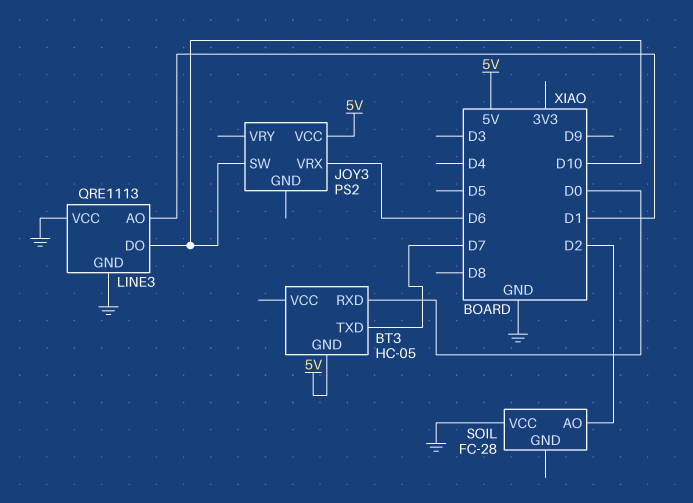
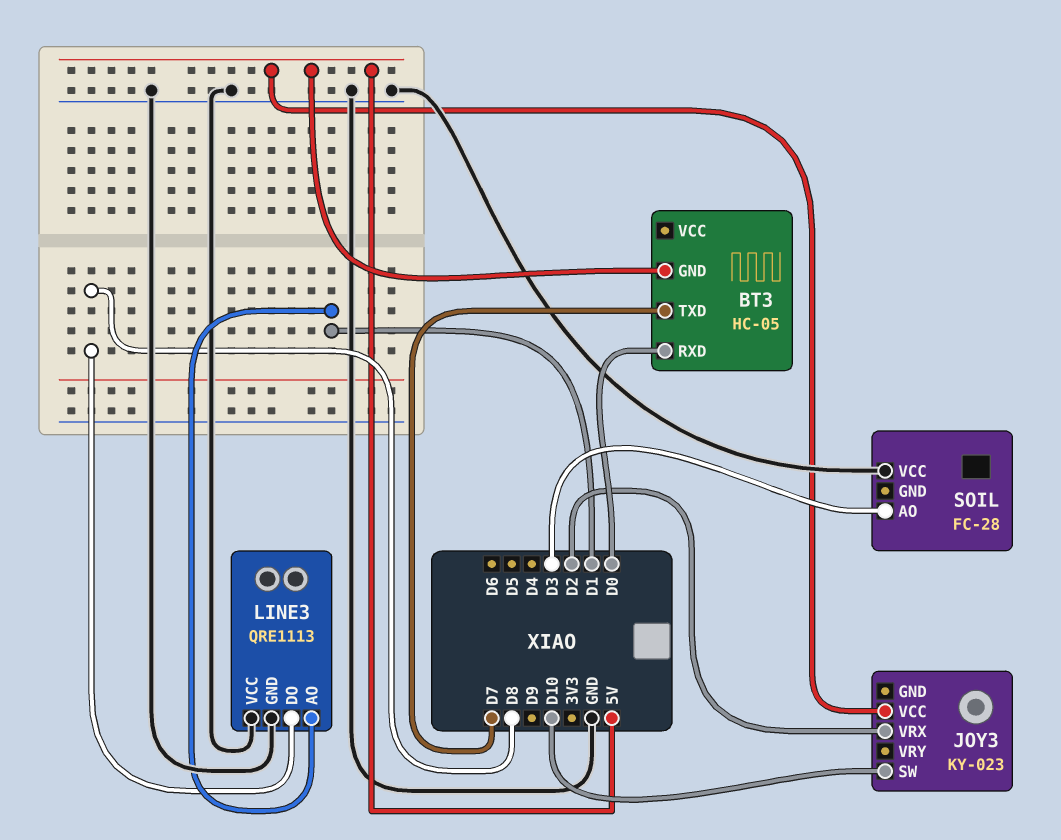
JOY3: PS2 -> KY-023
JOY3 pin VRX: D6 -> D2
LINE3 pin DO: D10 -> D8
SOIL pin AO: D2 -> D3

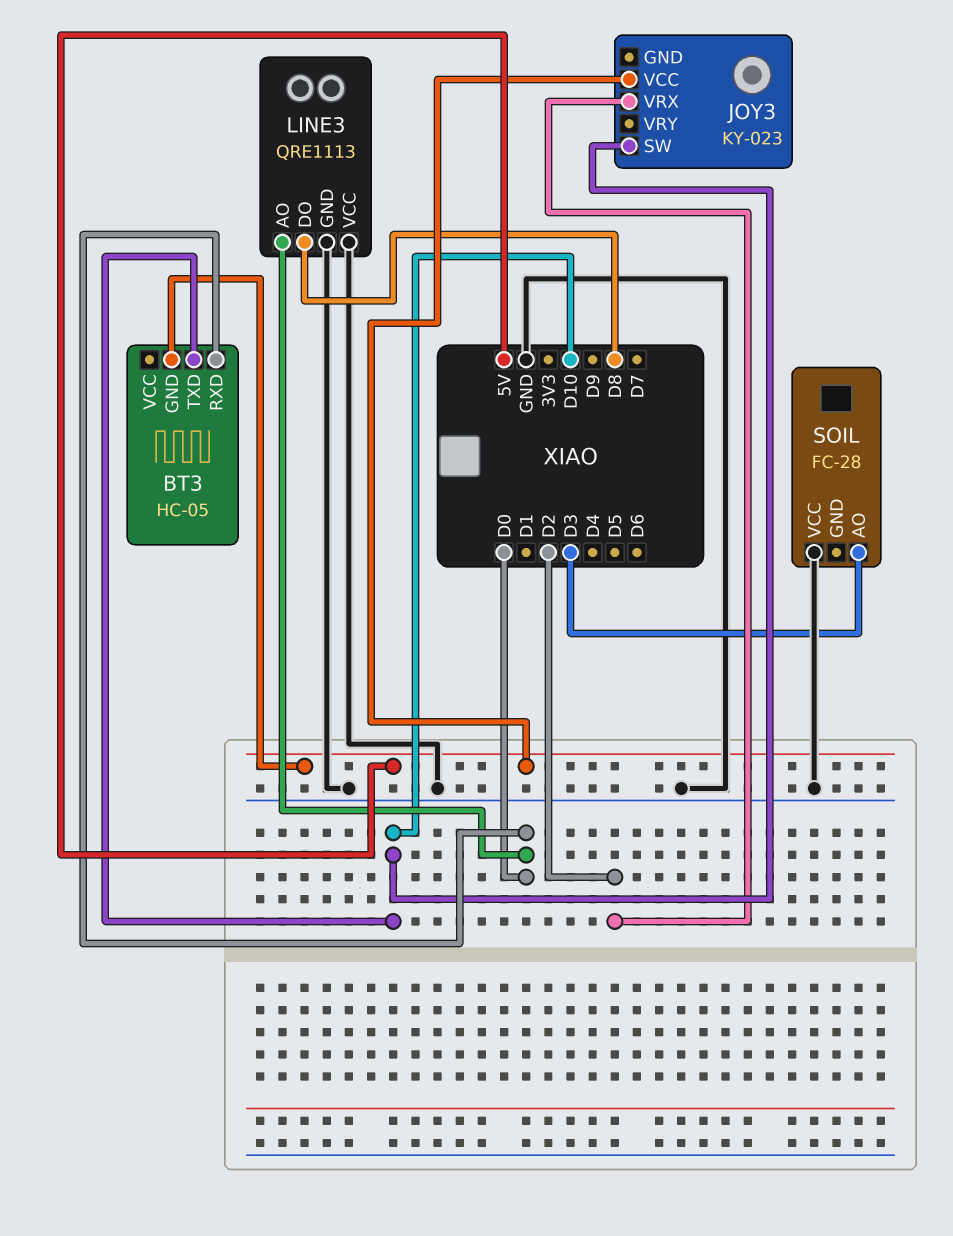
BT3 pin TXD: D7 -> D10
LINE3 pin AO: D1 -> D0

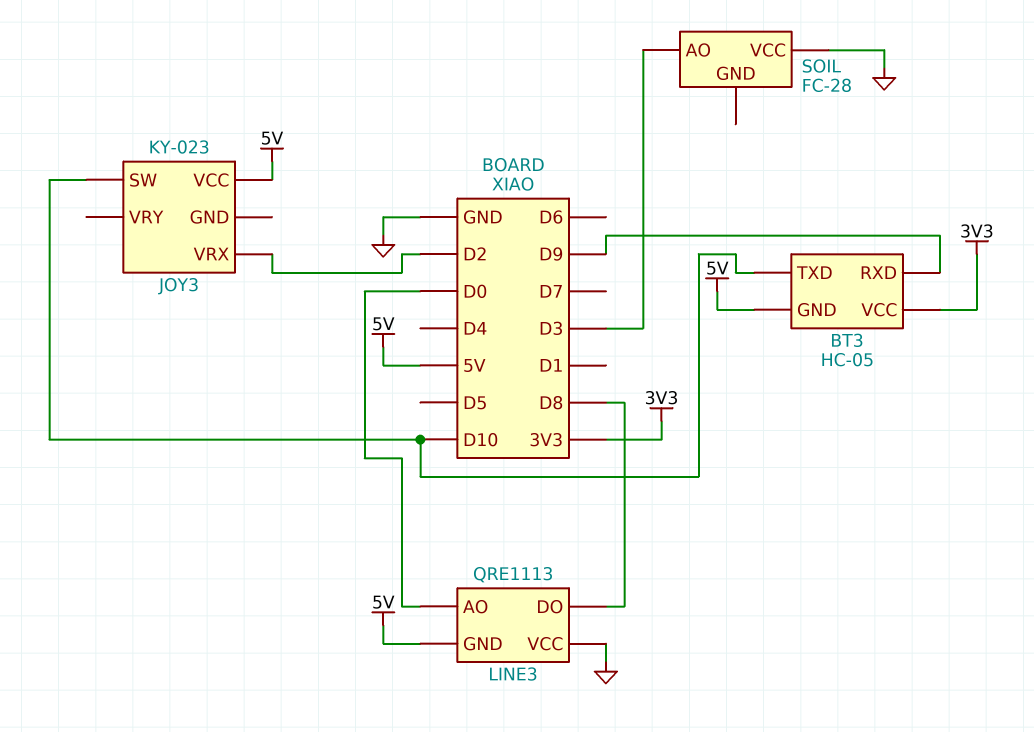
BT3 pin RXD: D0 -> D9
BT3 pin VCC: none -> 3V3
LINE3 pin GND: GND -> 5V

